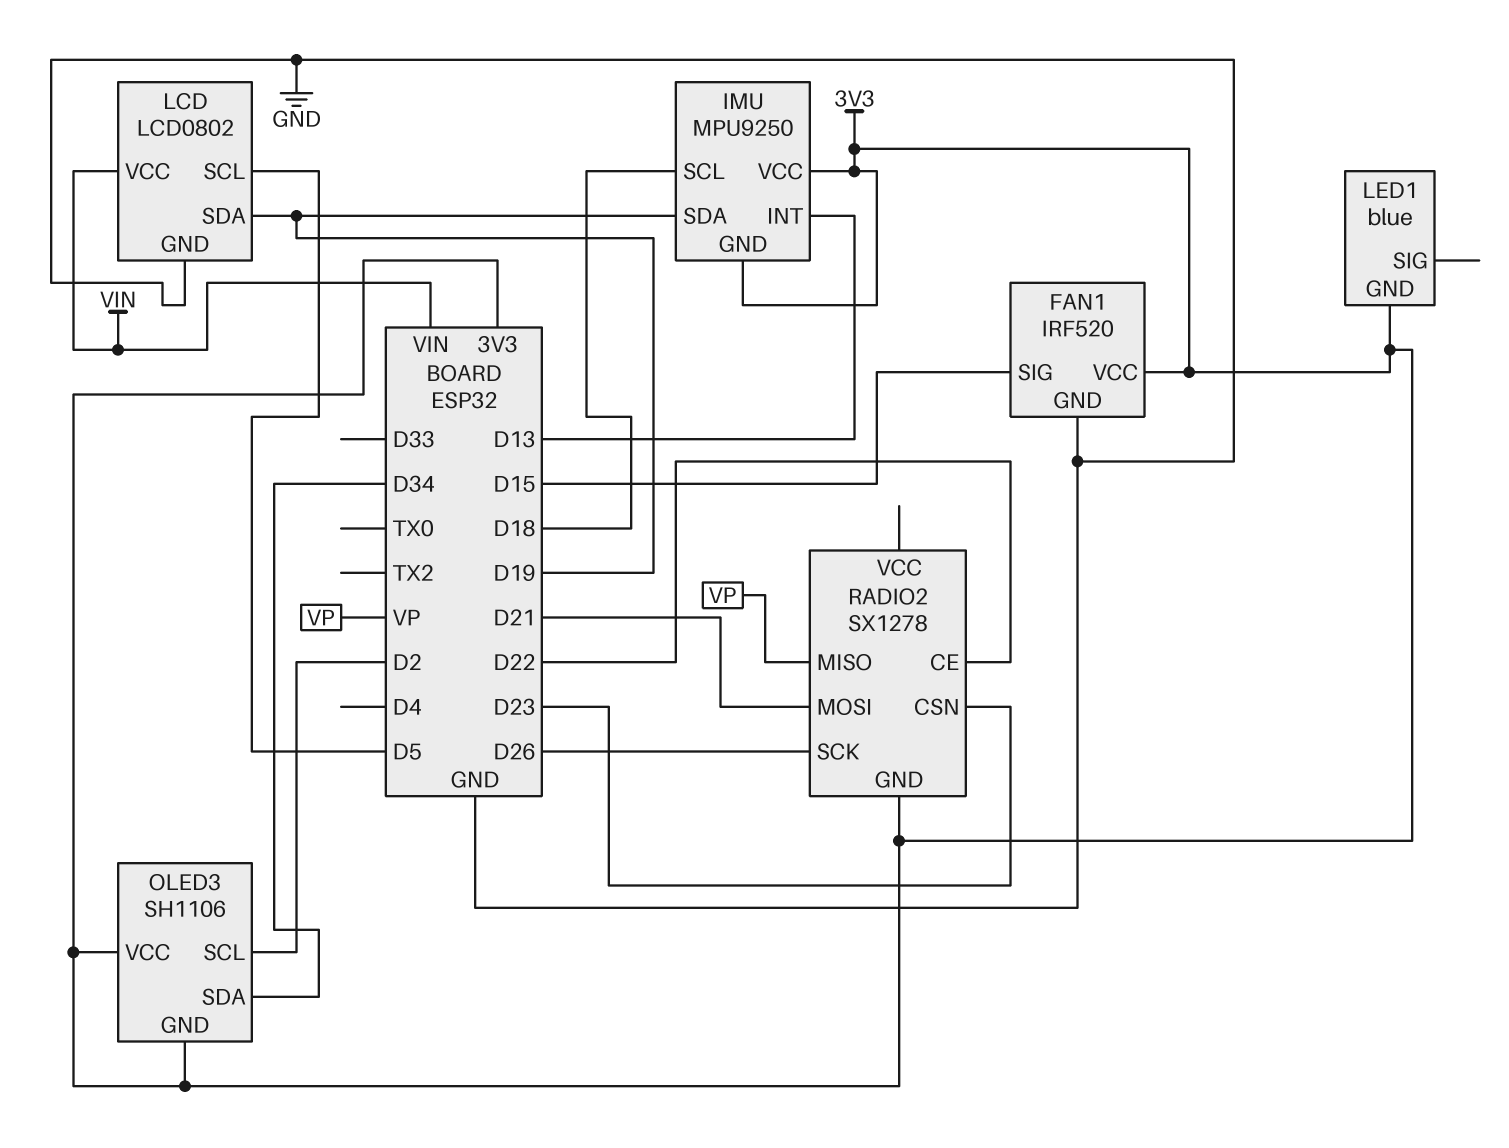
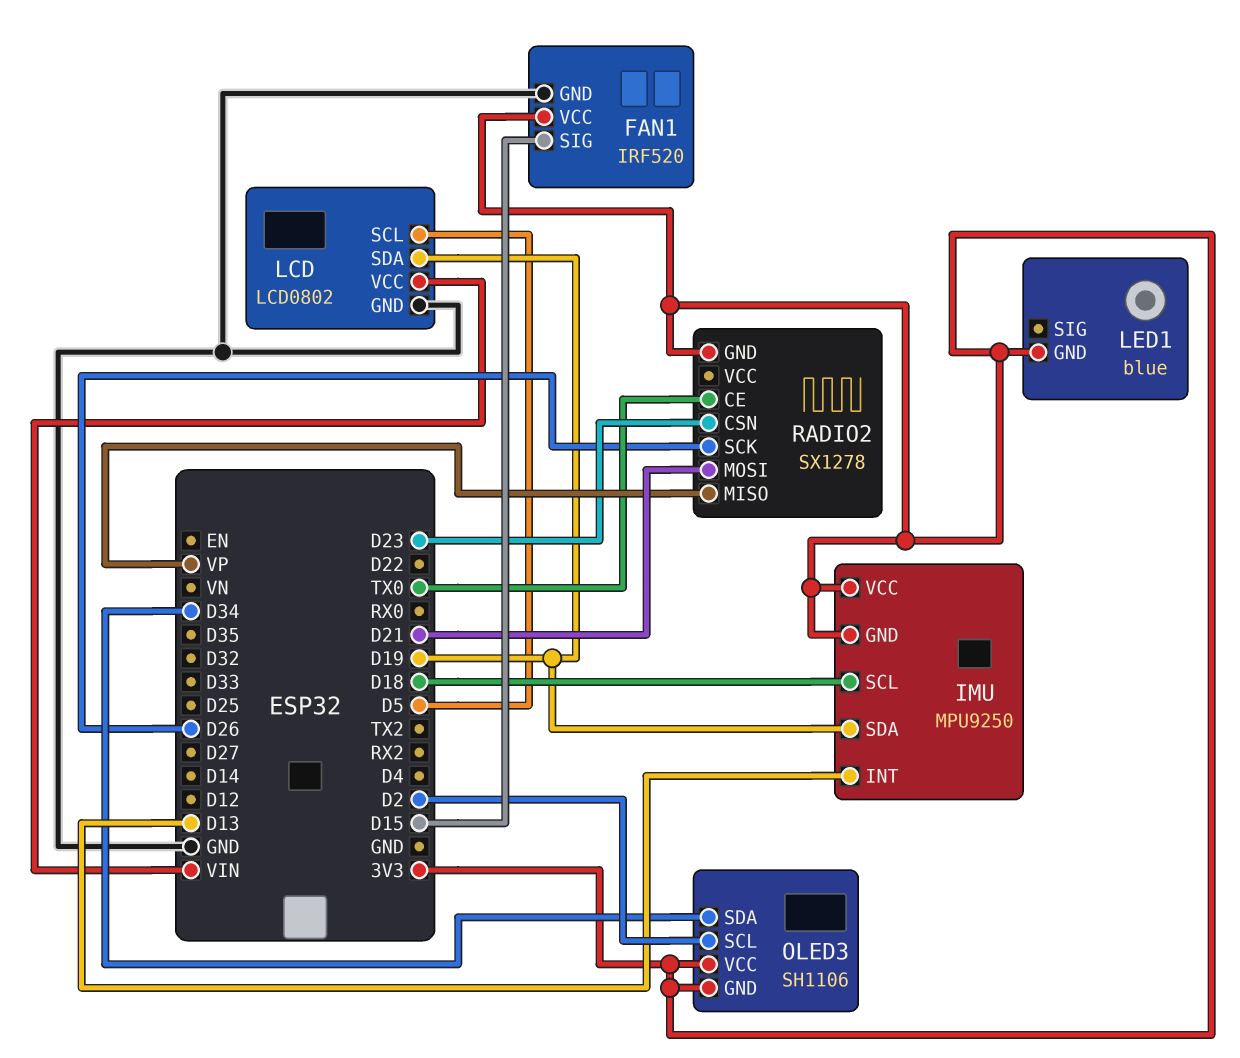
RADIO2 pin CE: D22 -> TX0

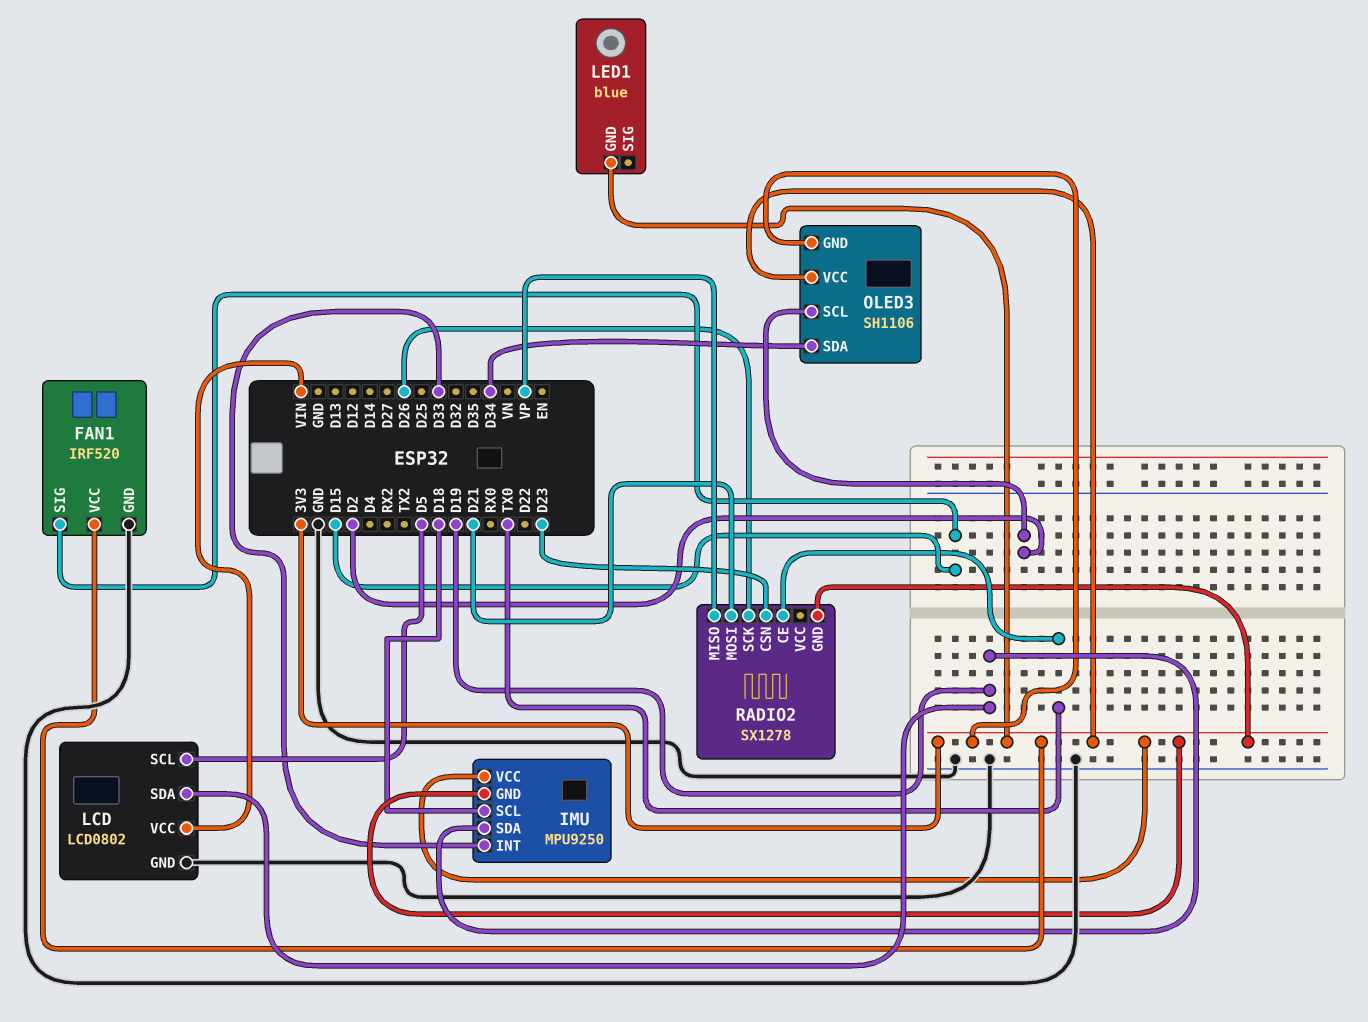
IMU pin INT: D13 -> D33

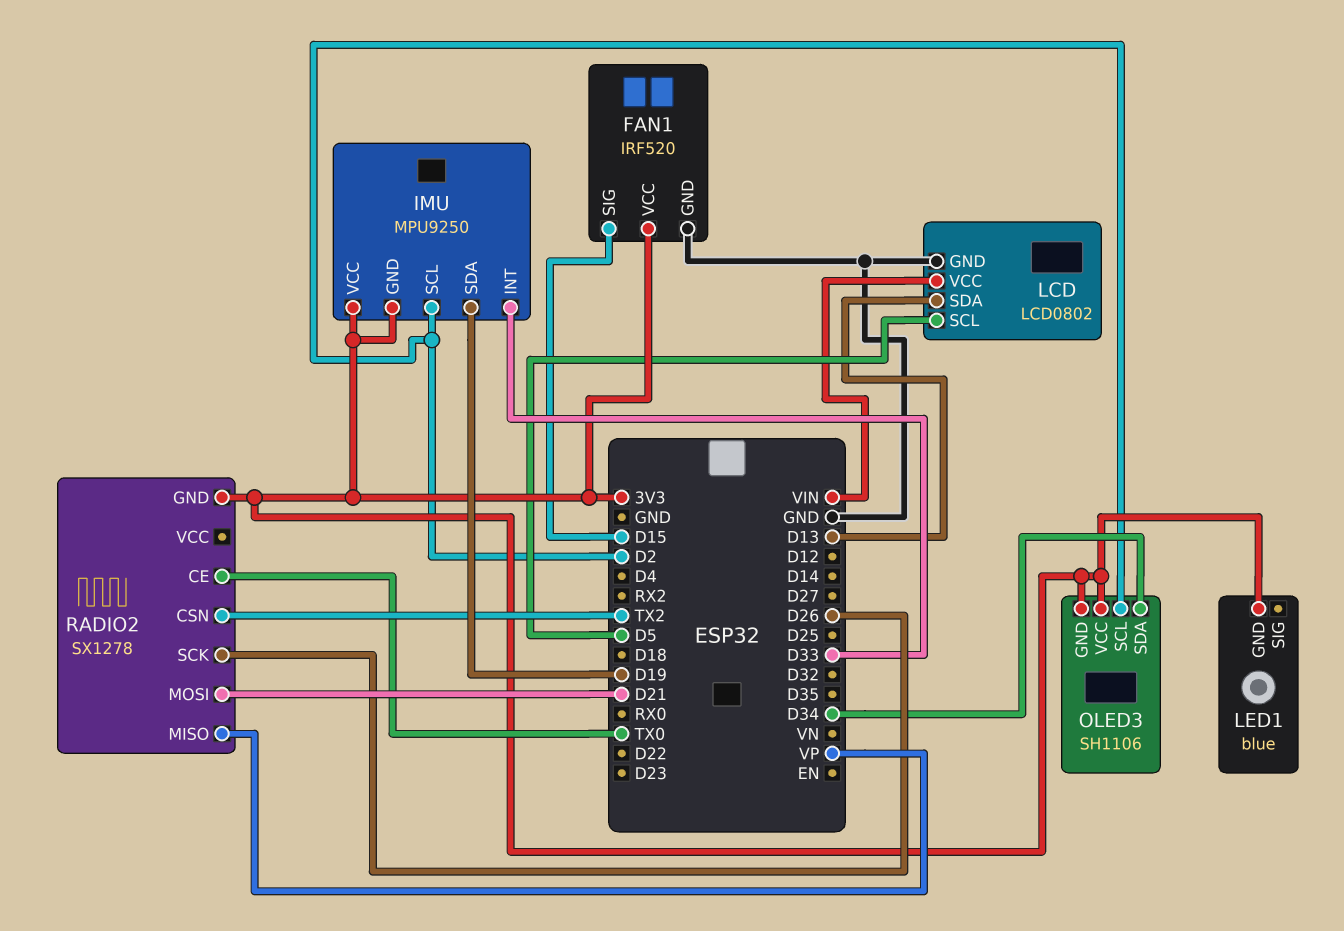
IMU pin SCL: D18 -> D2
LCD pin SDA: D19 -> D13
RADIO2 pin CSN: D23 -> TX2

